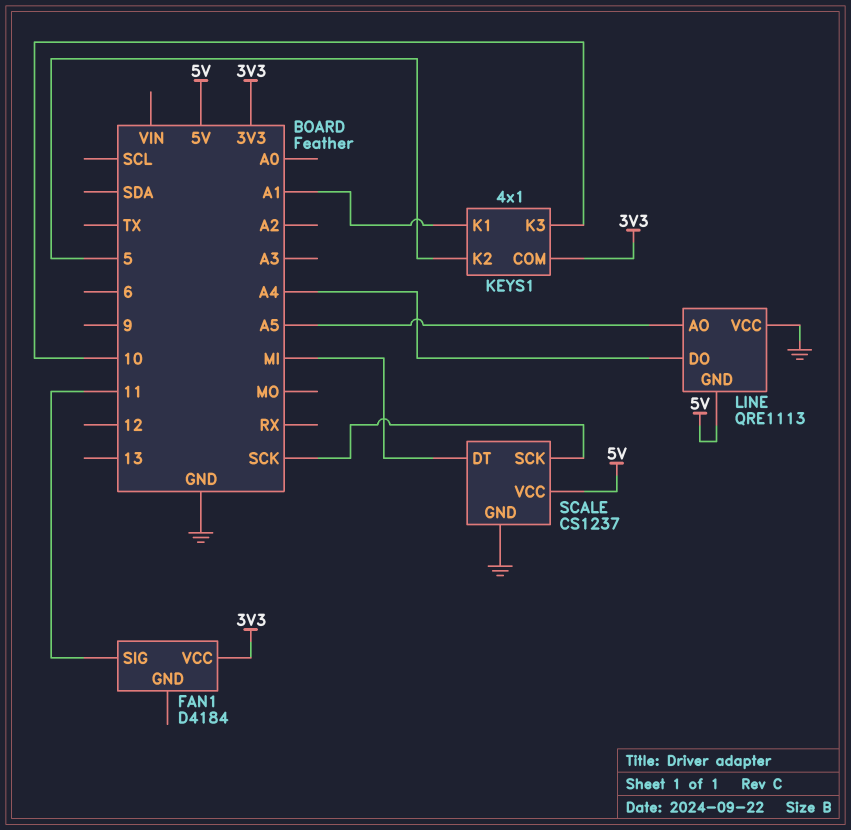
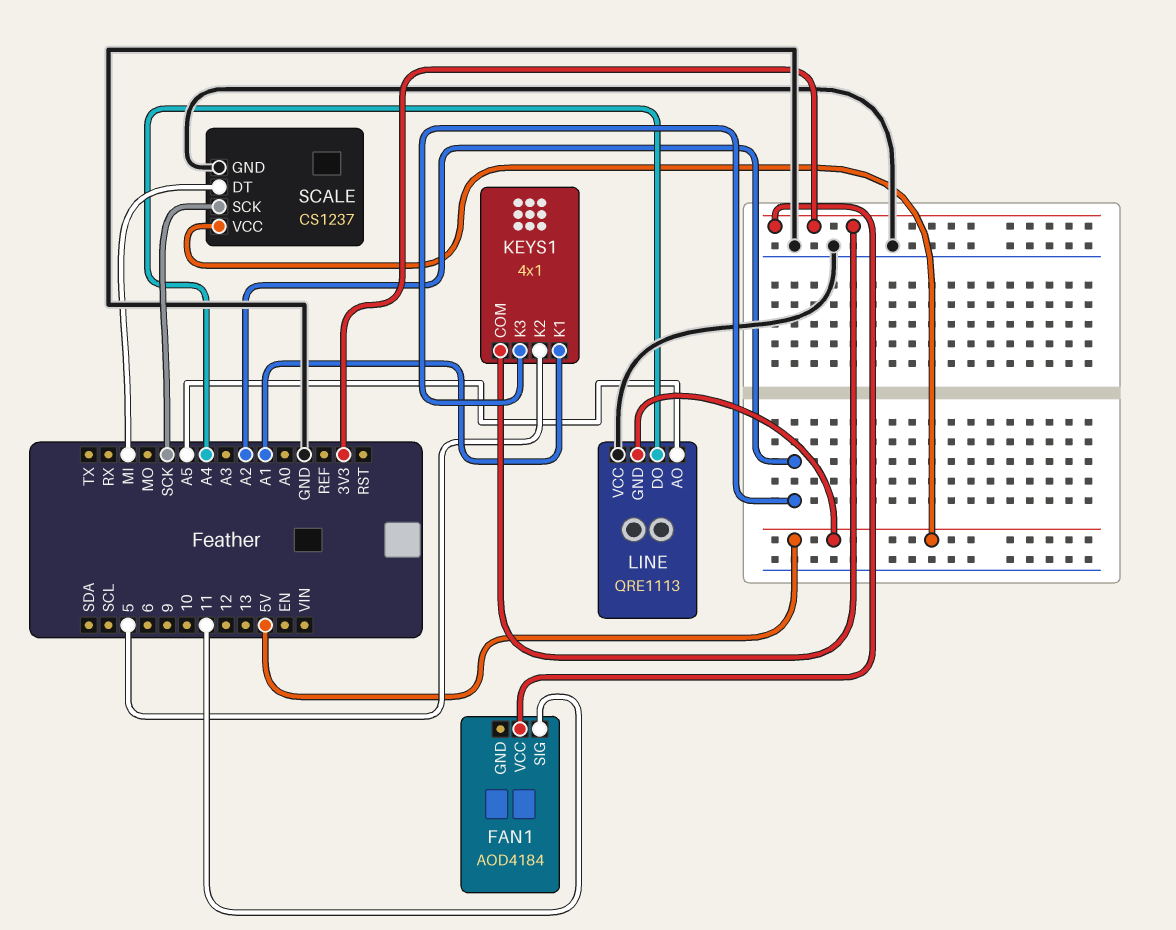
FAN1: D4184 -> AOD4184
KEYS1 pin K3: 10 -> A2

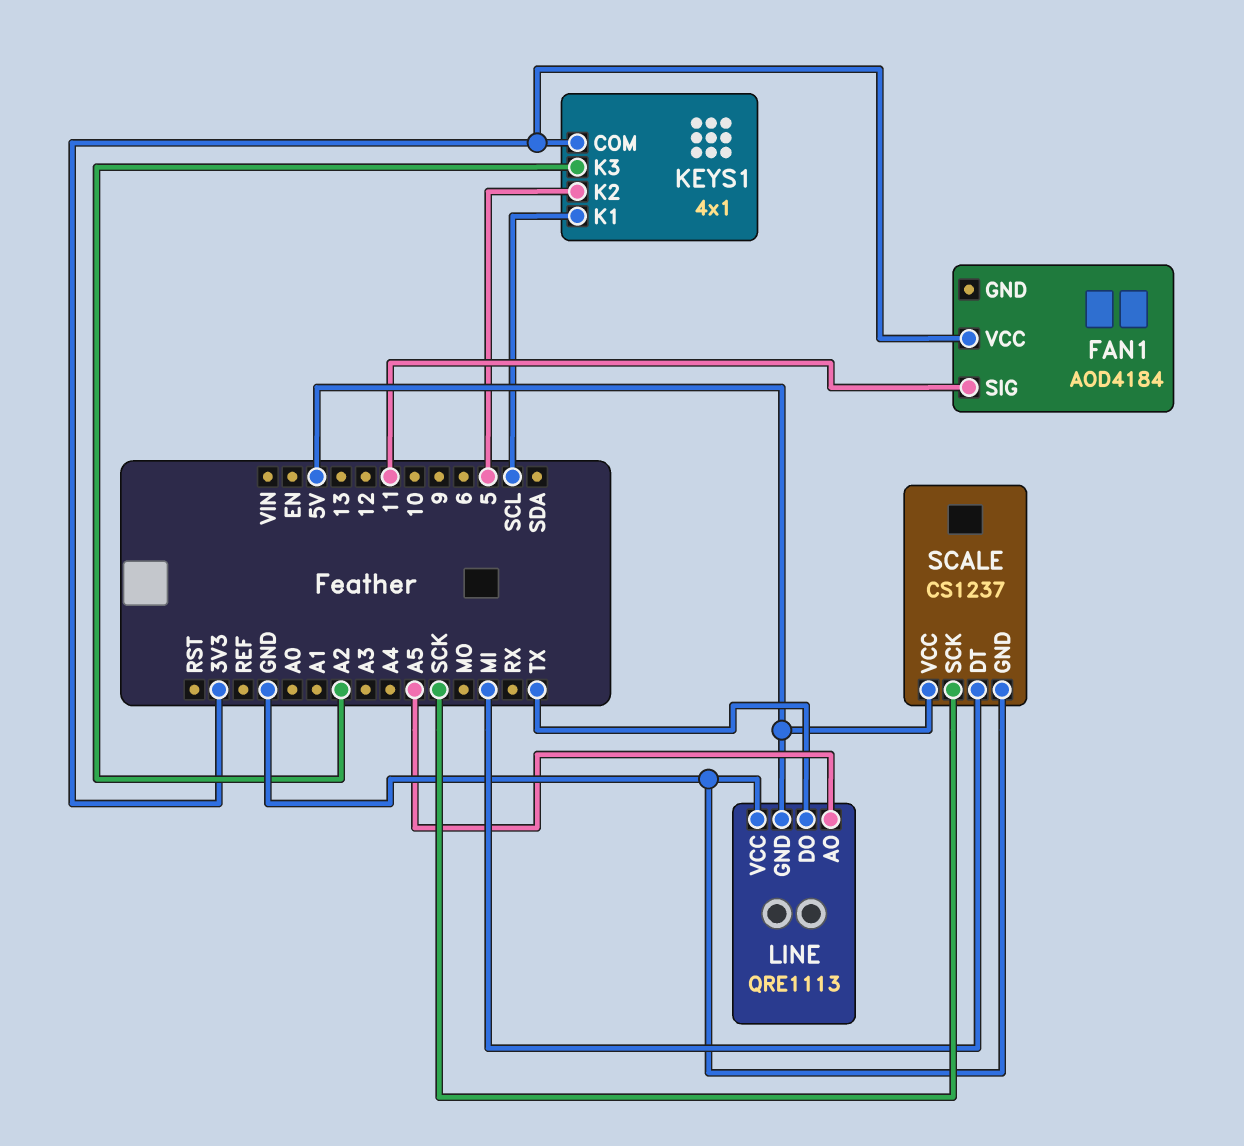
KEYS1 pin K1: A1 -> SCL
LINE pin DO: A4 -> TX

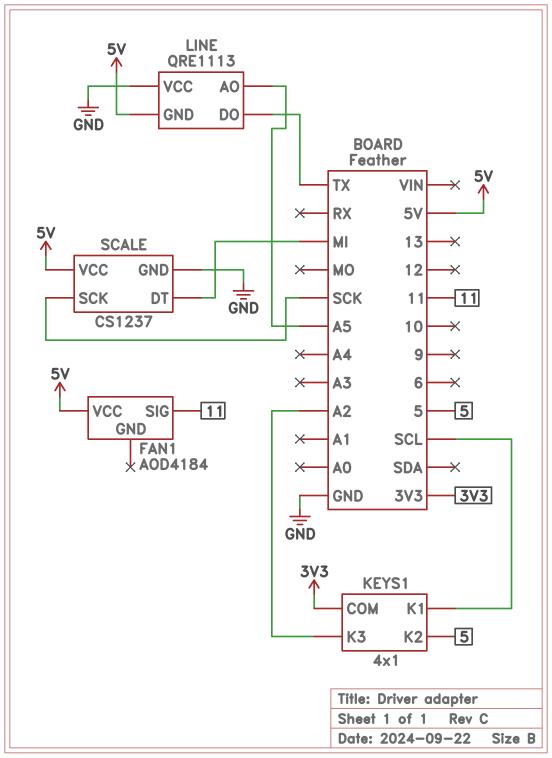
FAN1 pin VCC: 3V3 -> 5V

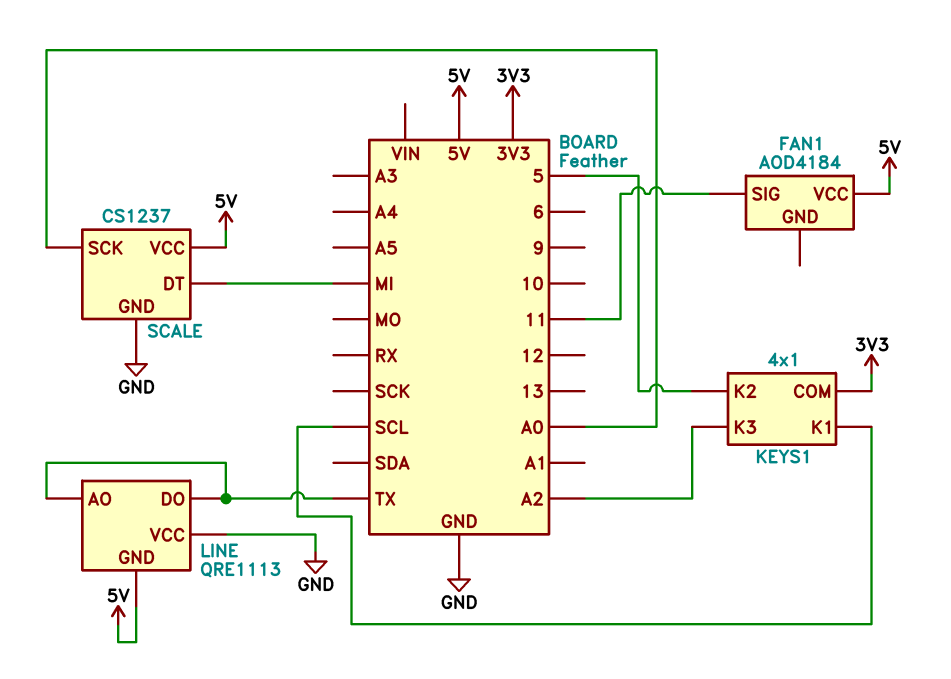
LINE pin AO: A5 -> TX
SCALE pin SCK: SCK -> A0

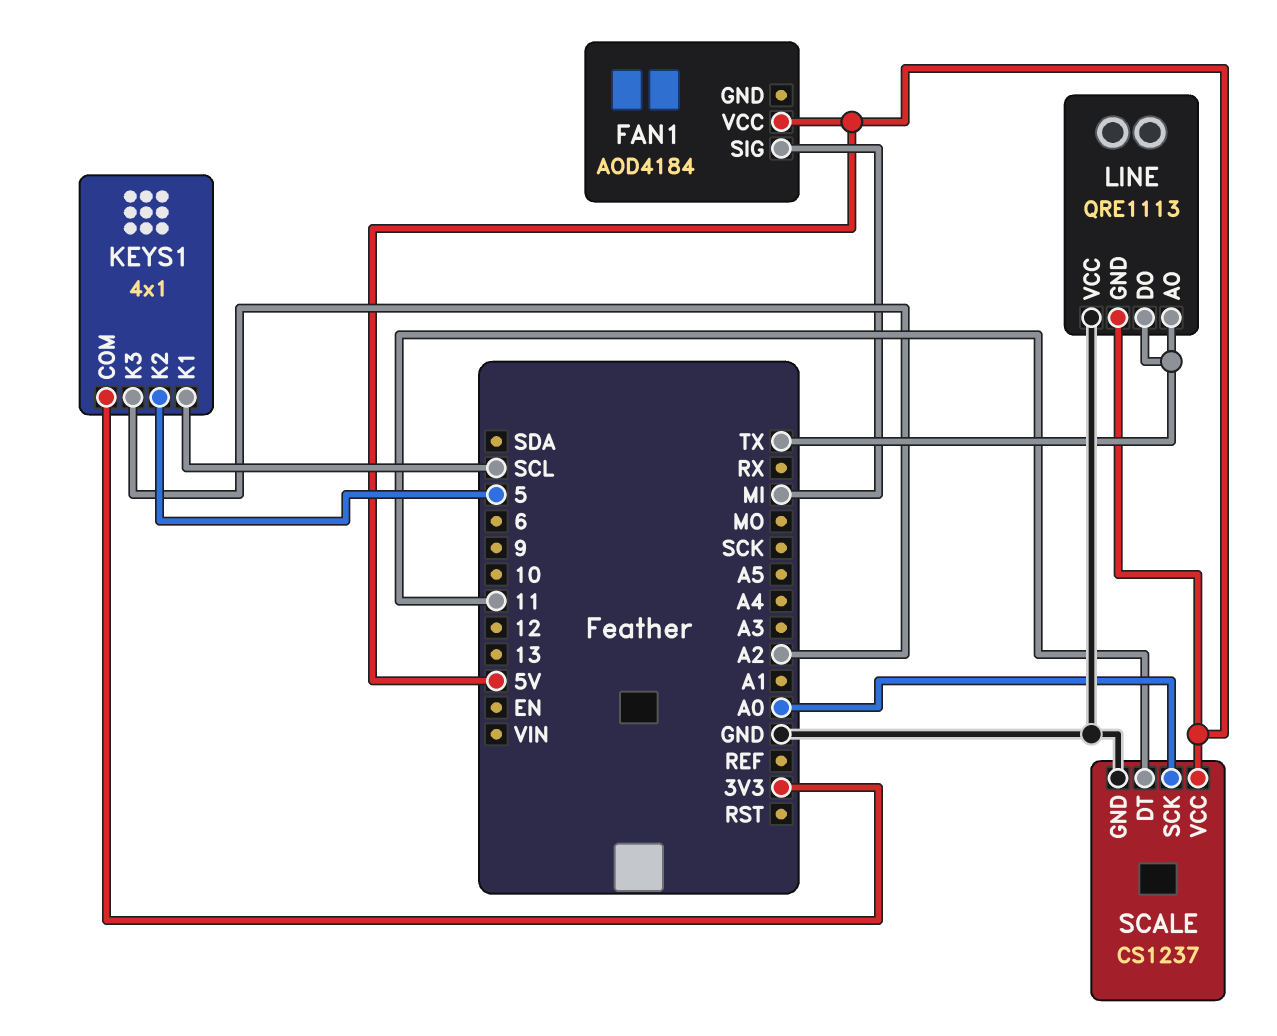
FAN1 pin SIG: 11 -> MI
SCALE pin DT: MI -> 11

